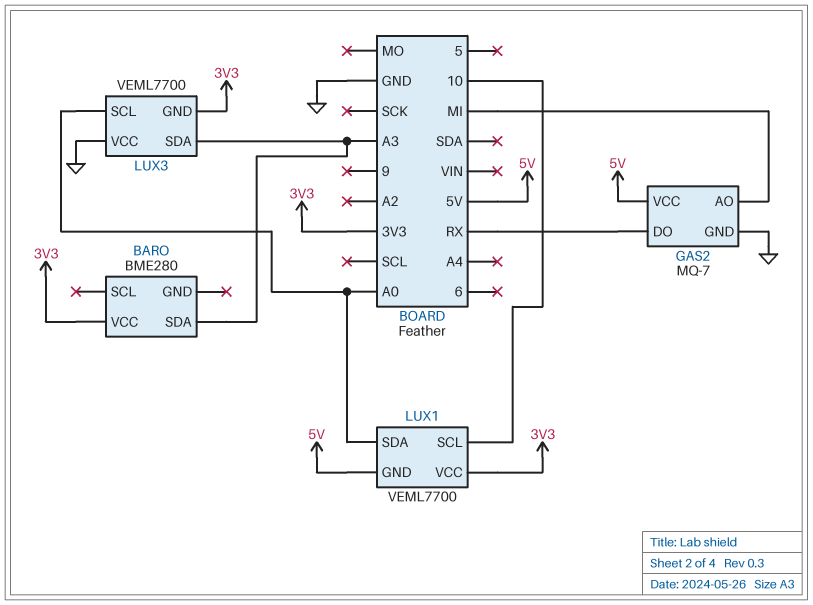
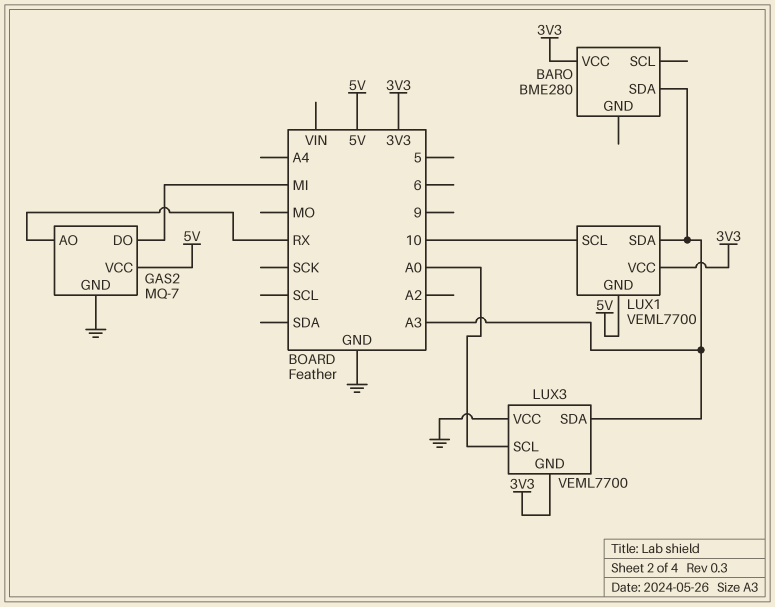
GAS2 pin AO: MI -> RX
GAS2 pin DO: RX -> MI
LUX1 pin SDA: A0 -> A3

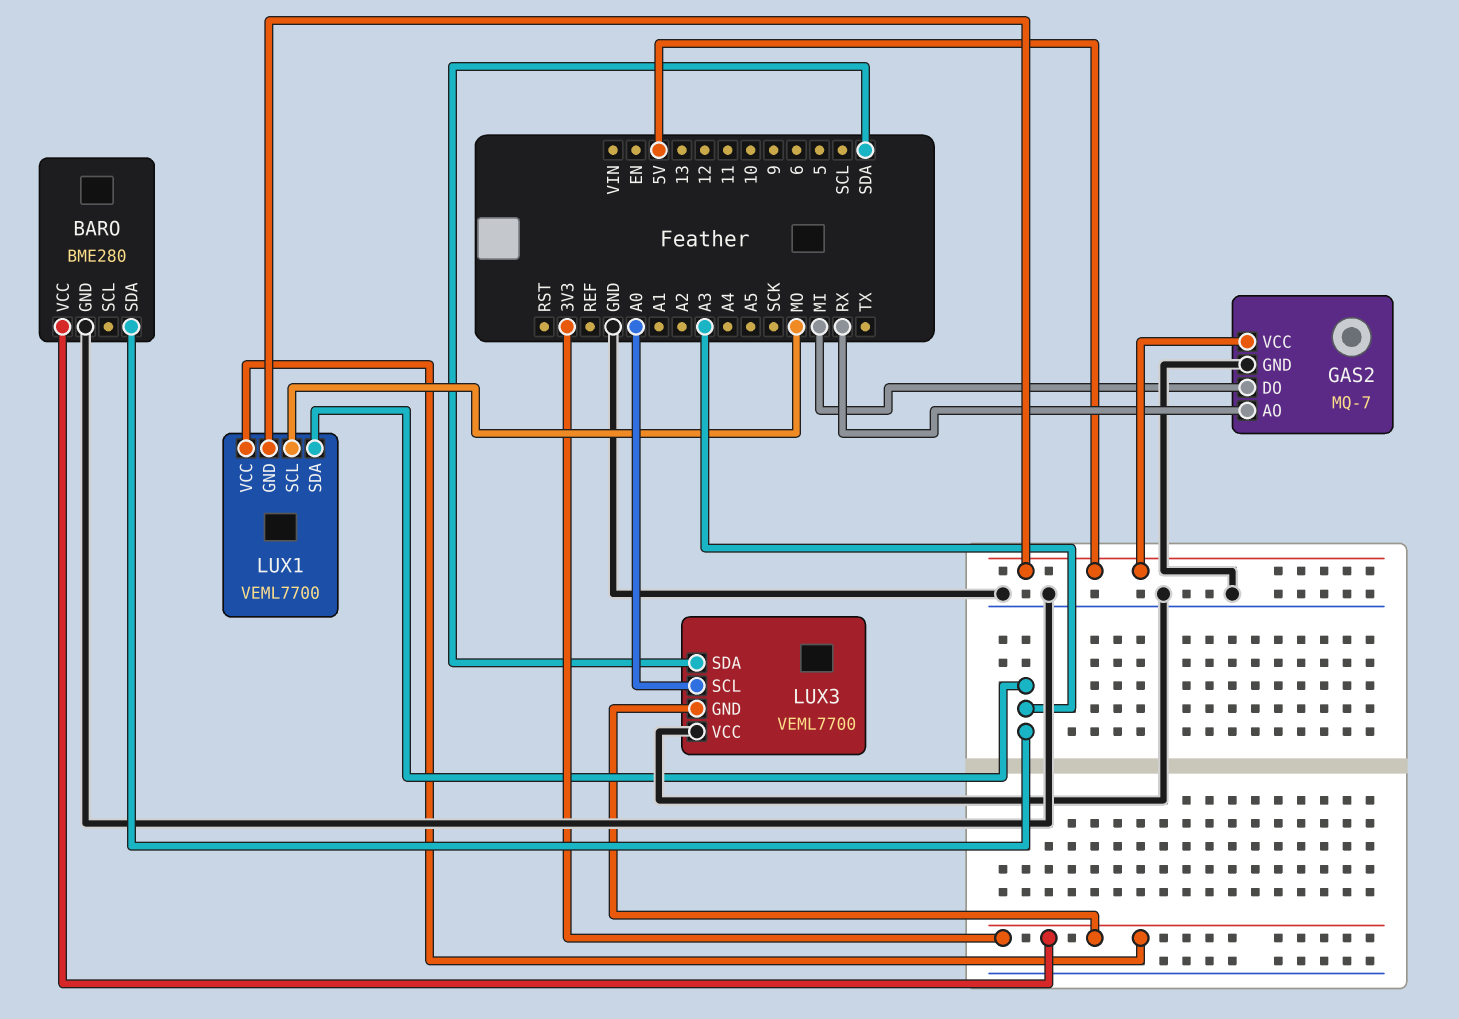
BARO pin GND: none -> GND
LUX1 pin SCL: 10 -> MO
LUX3 pin SDA: A3 -> SDA

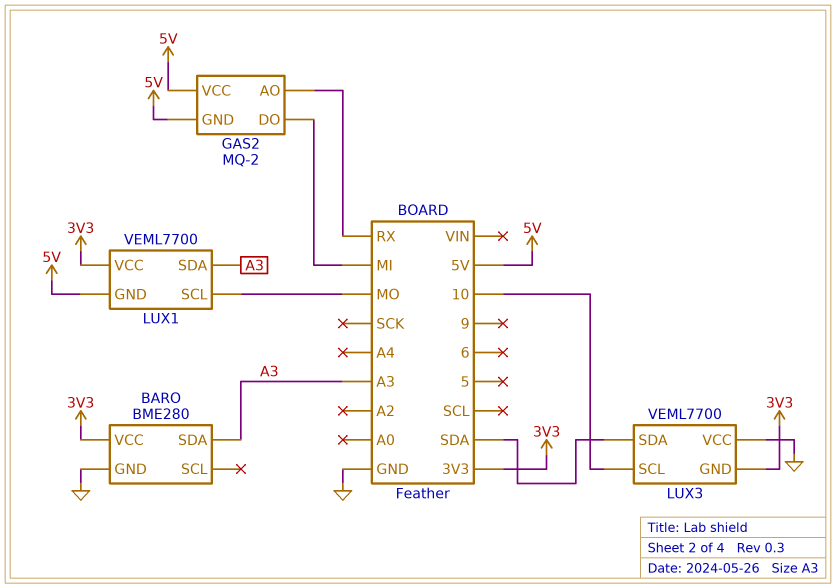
GAS2: MQ-7 -> MQ-2
GAS2 pin GND: GND -> 5V
LUX3 pin SCL: A0 -> 10

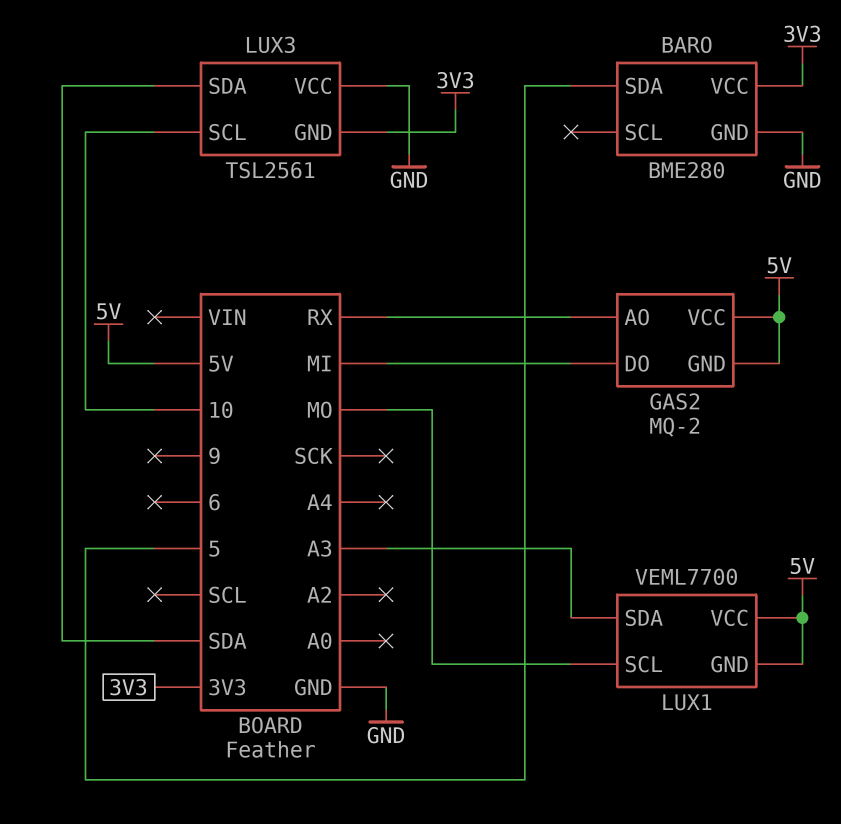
BARO pin SDA: A3 -> 5
LUX1 pin VCC: 3V3 -> 5V
LUX3: VEML7700 -> TSL2561

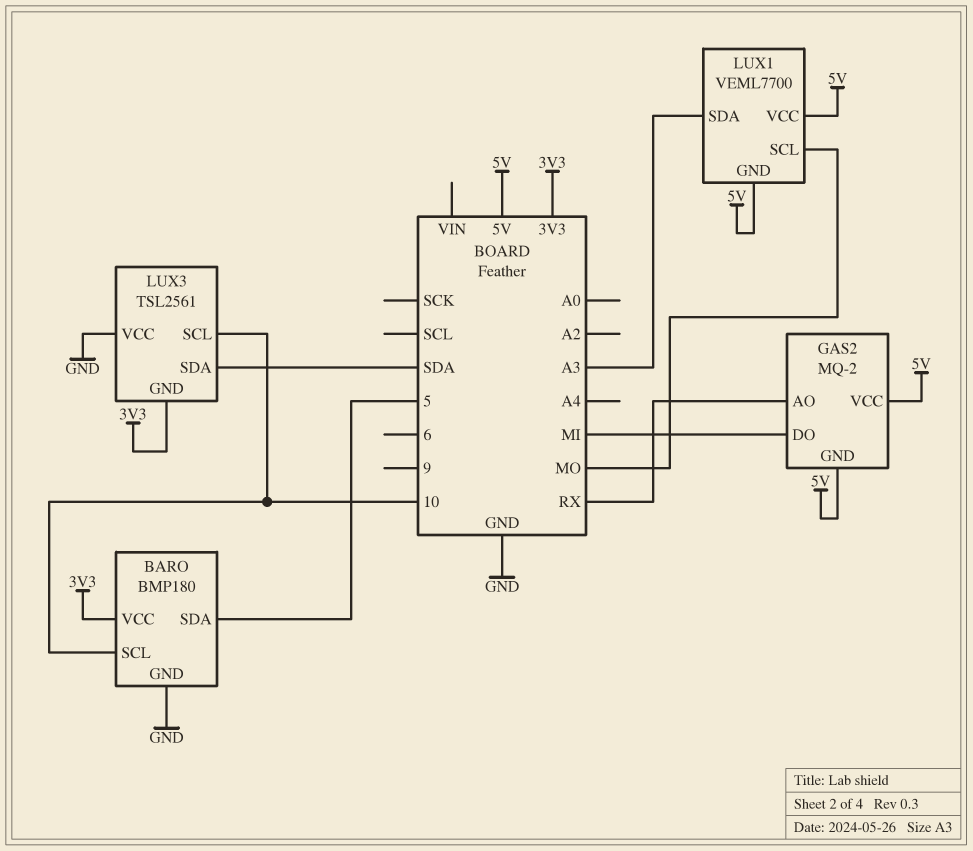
BARO: BME280 -> BMP180
BARO pin SCL: none -> 10

